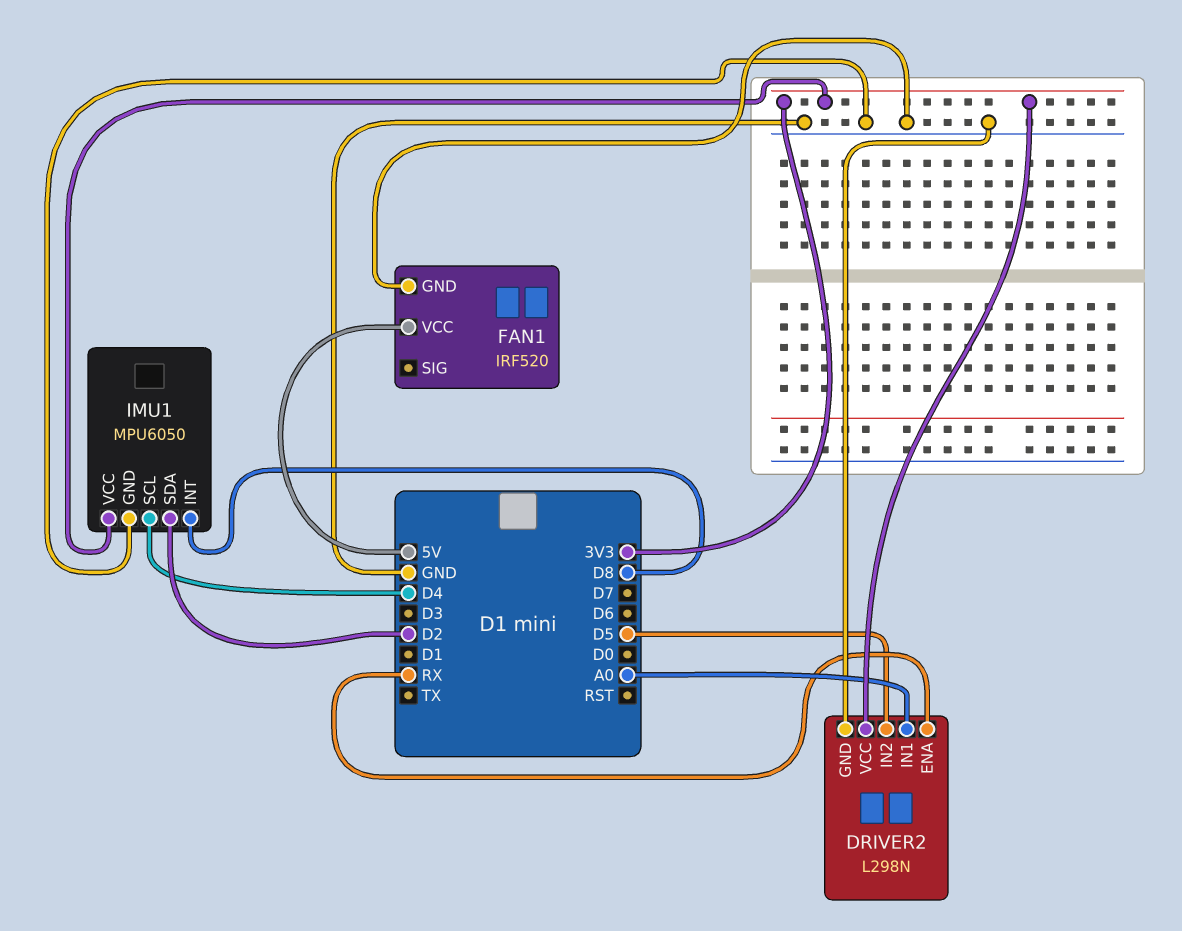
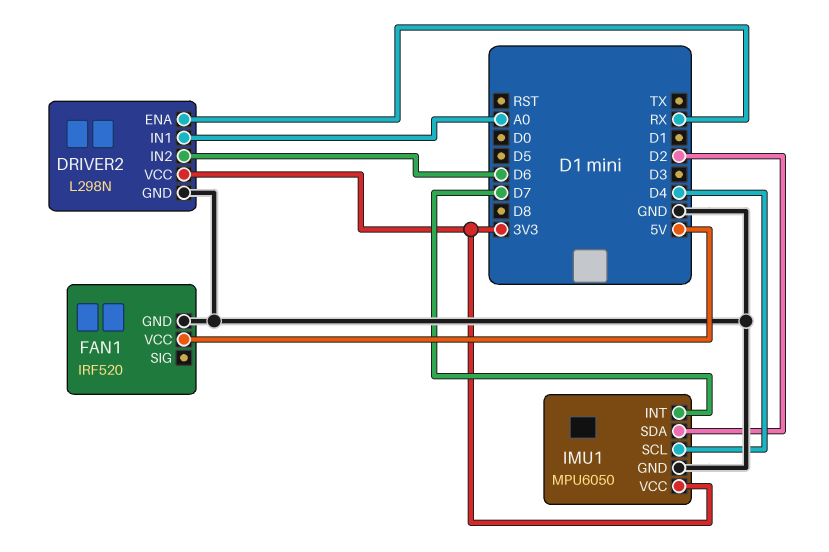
DRIVER2 pin IN2: D5 -> D6
IMU1 pin INT: D8 -> D7

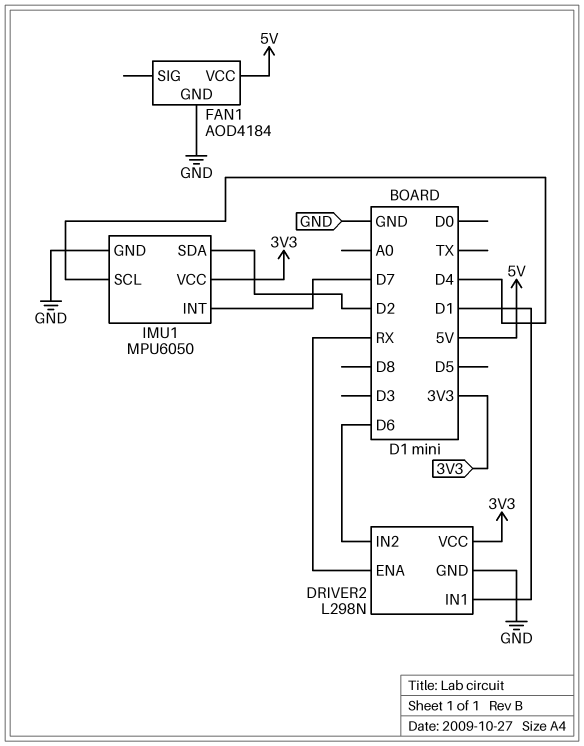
DRIVER2 pin IN1: A0 -> D1
FAN1: IRF520 -> AOD4184

